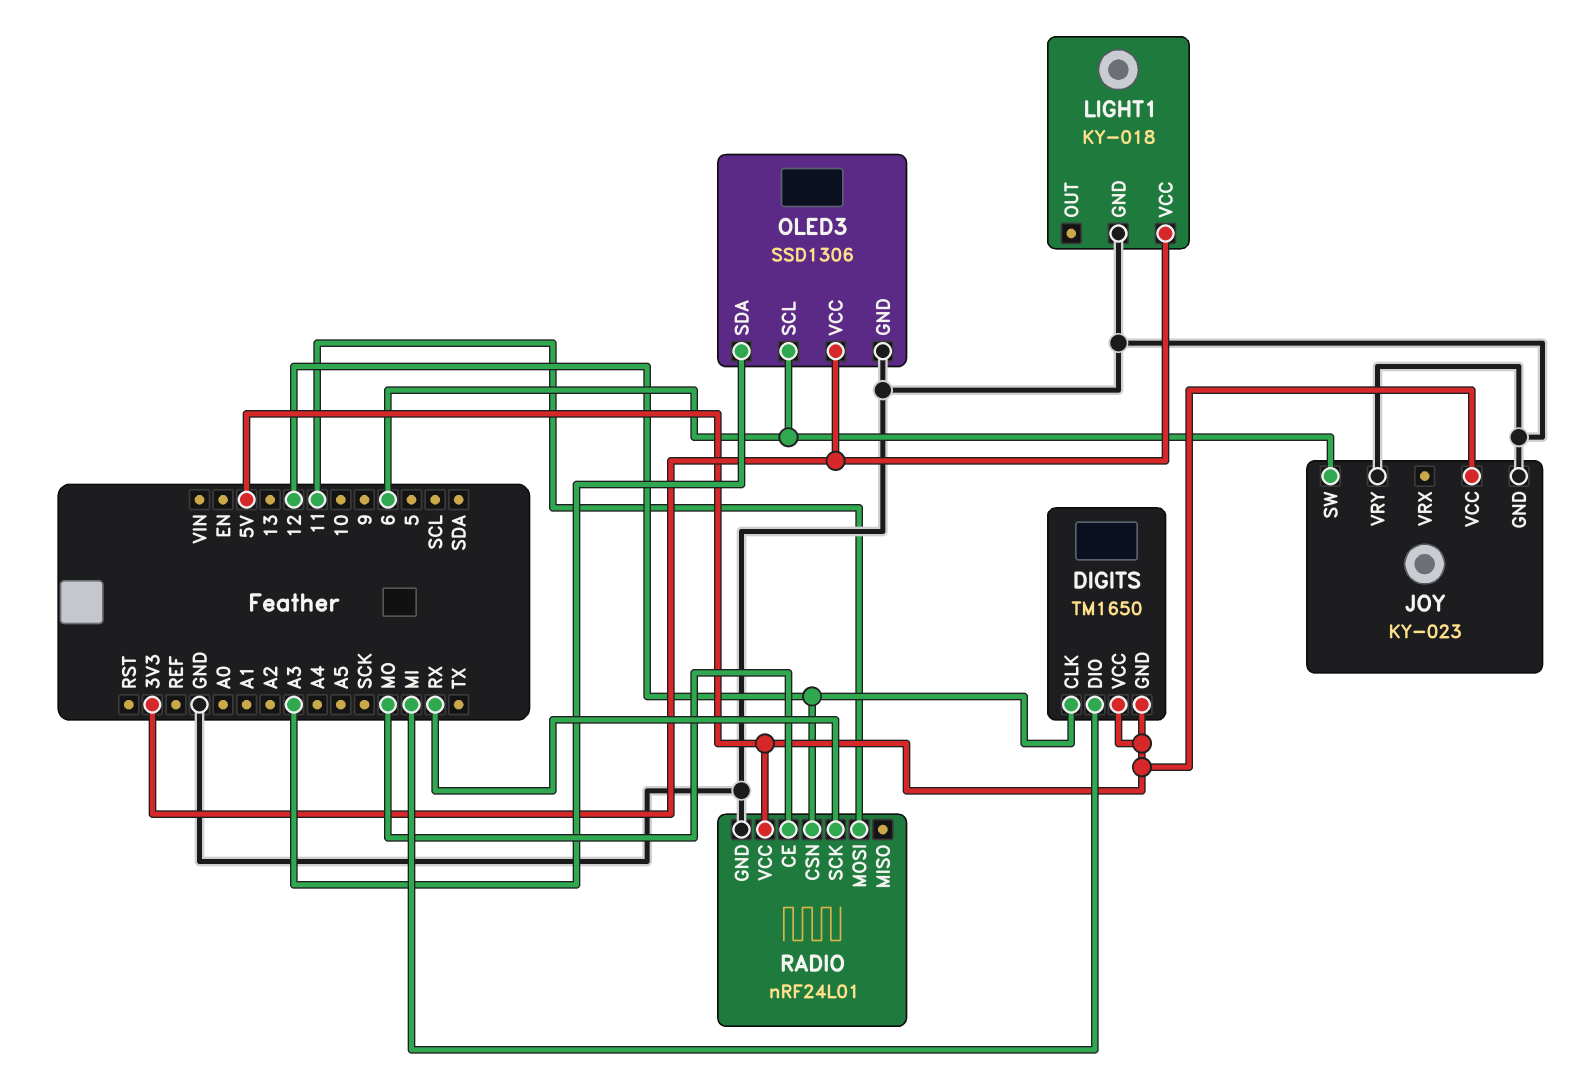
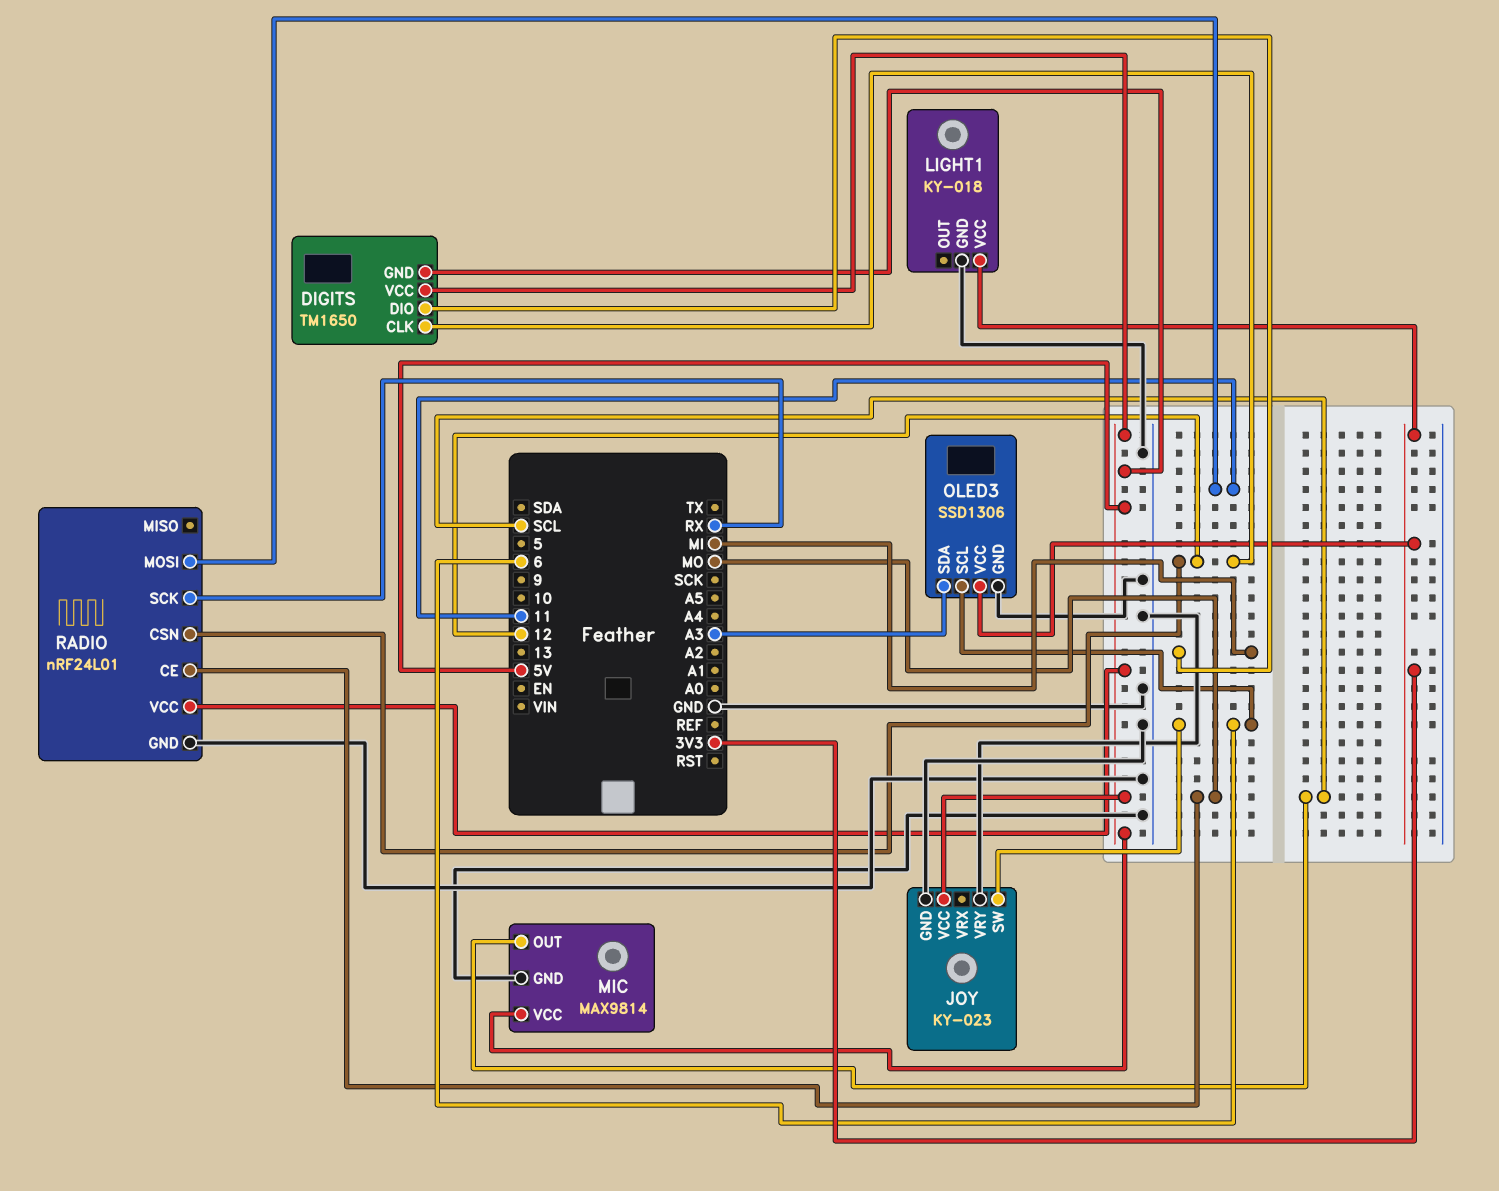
MIC: none -> MAX9814
MIC pin GND: none -> GND
MIC pin OUT: none -> SCL
MIC pin VCC: none -> 5V

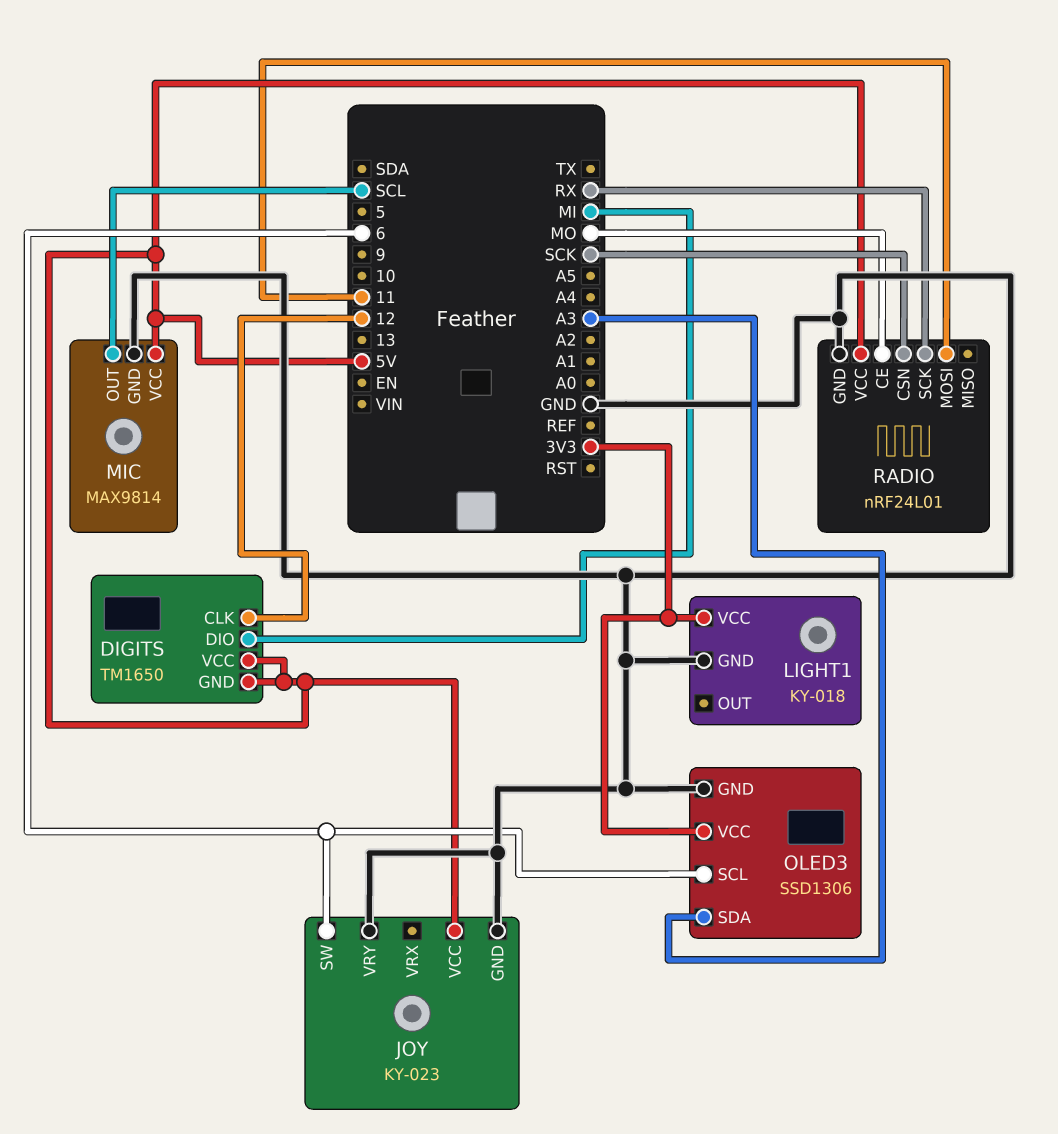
RADIO pin CSN: 12 -> SCK

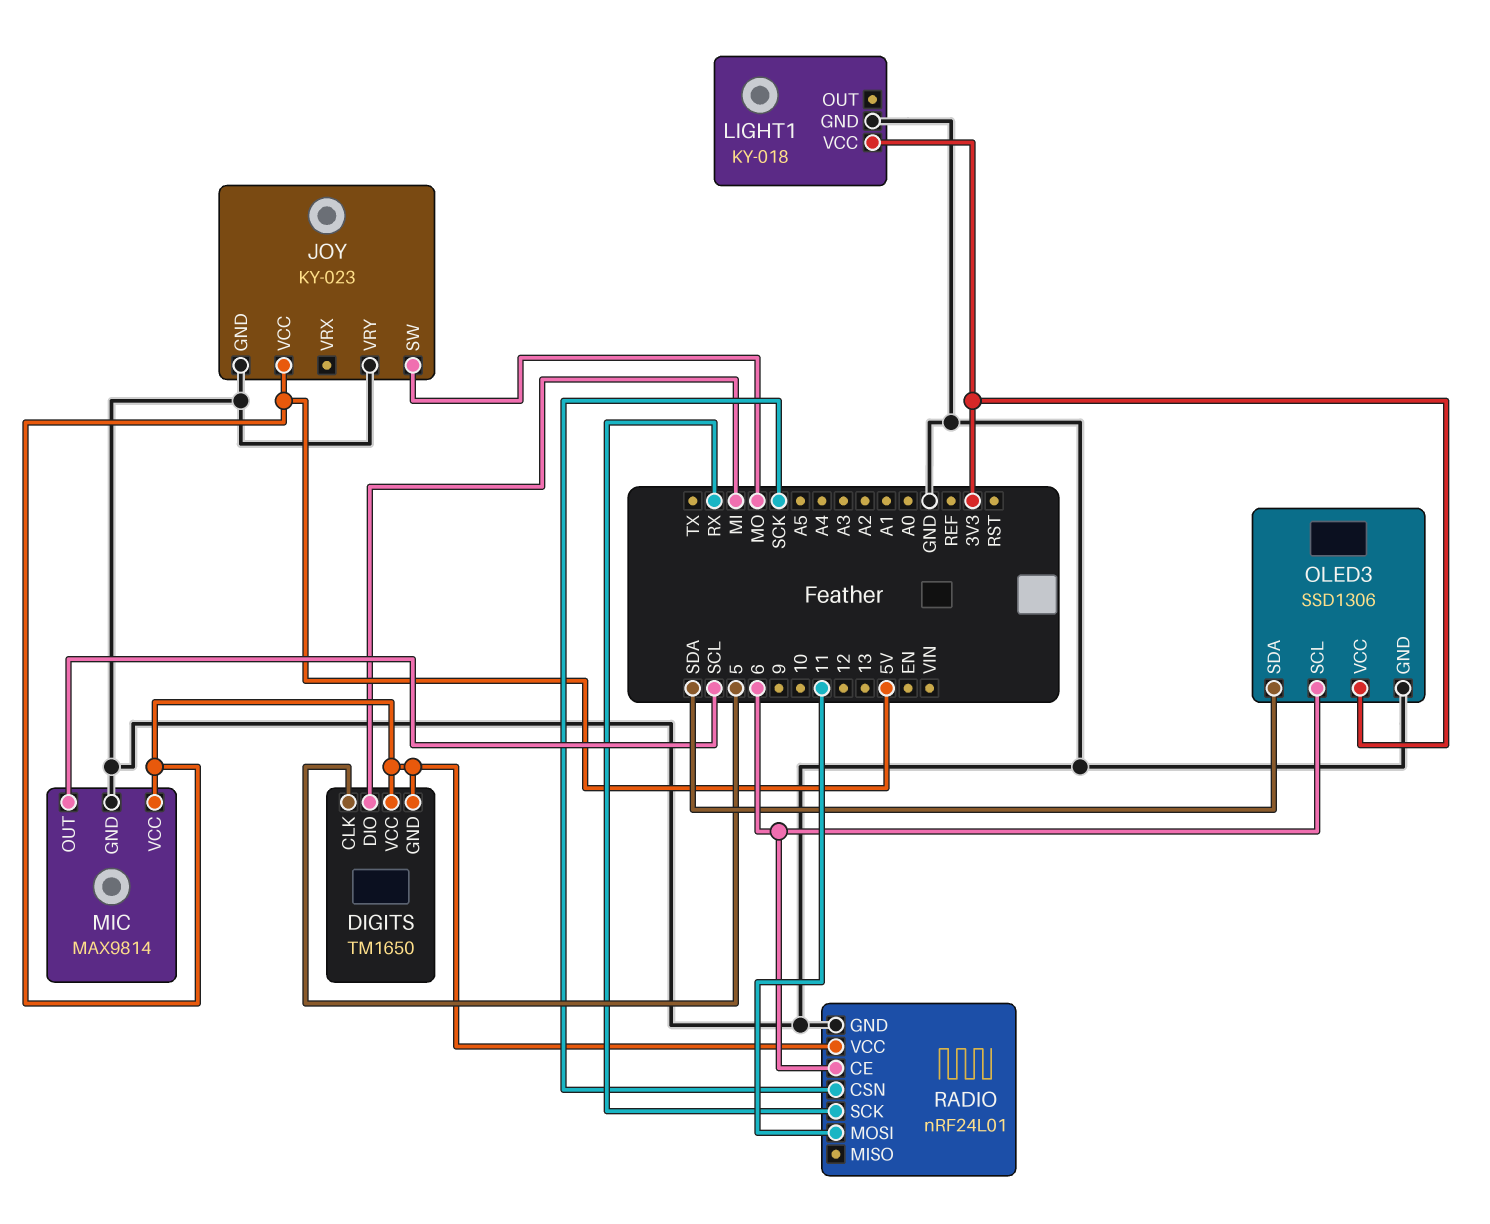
DIGITS pin CLK: 12 -> 5
JOY pin SW: 6 -> MO
OLED3 pin SDA: A3 -> SDA
RADIO pin CE: MO -> 6

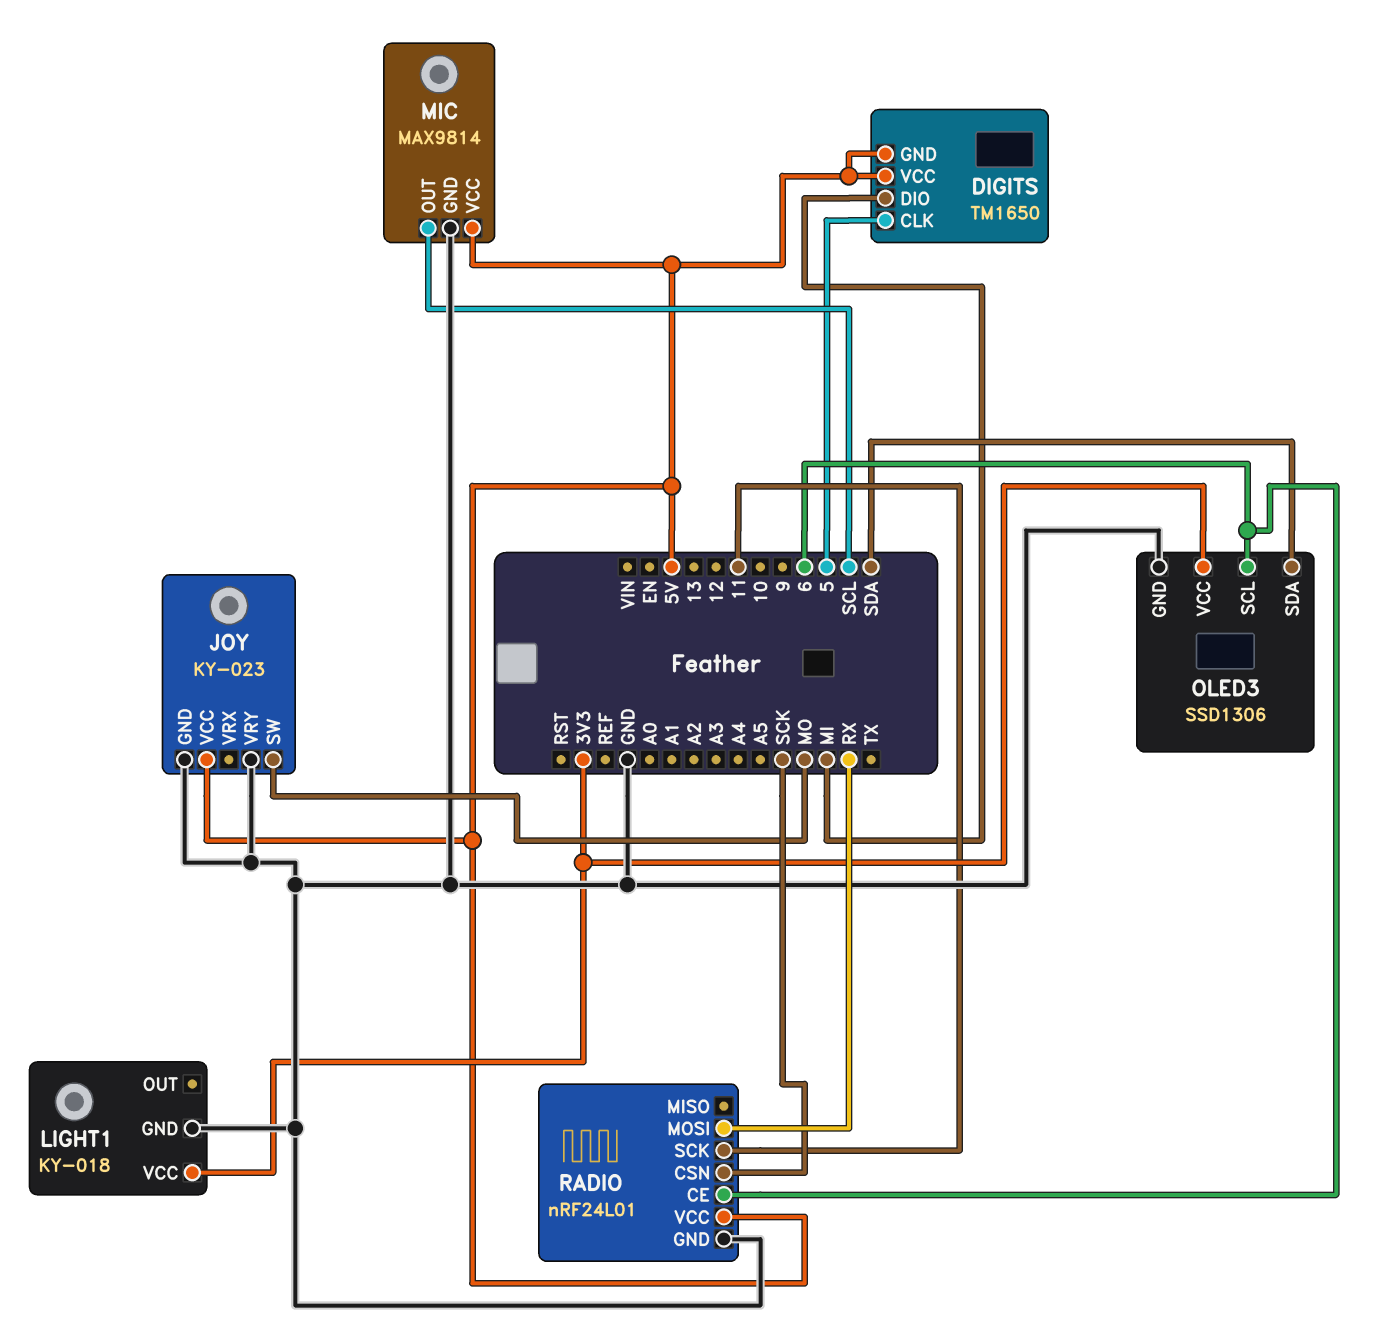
RADIO pin MOSI: 11 -> RX
RADIO pin SCK: RX -> 11

